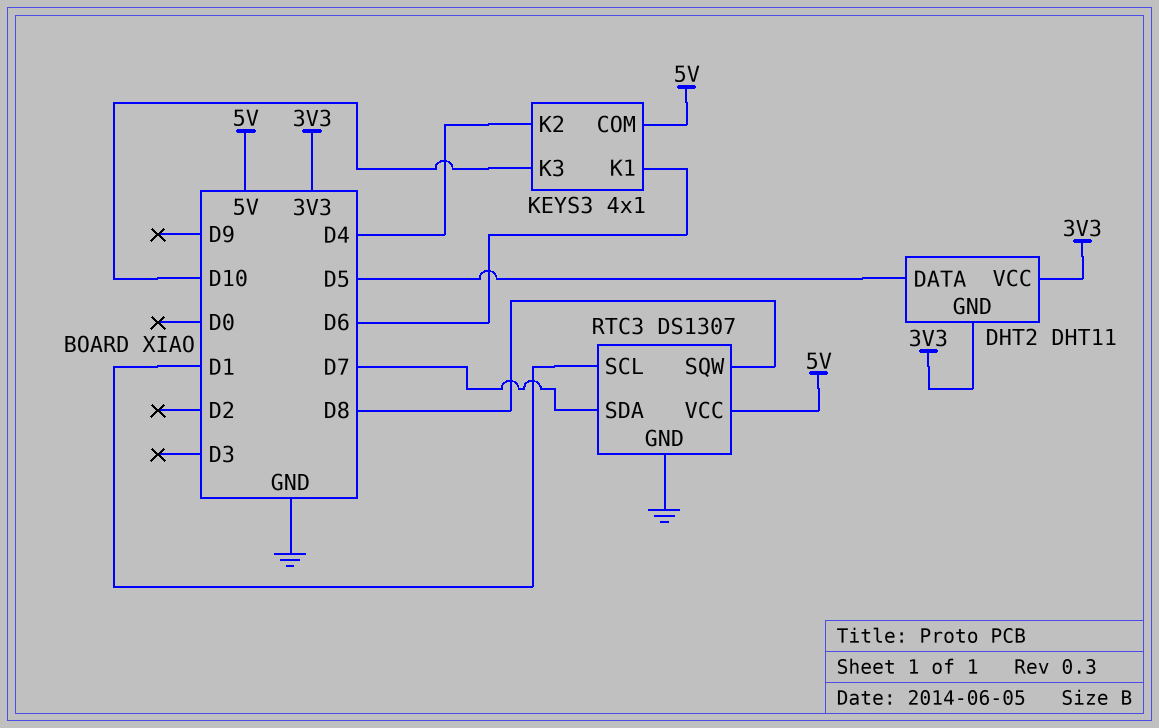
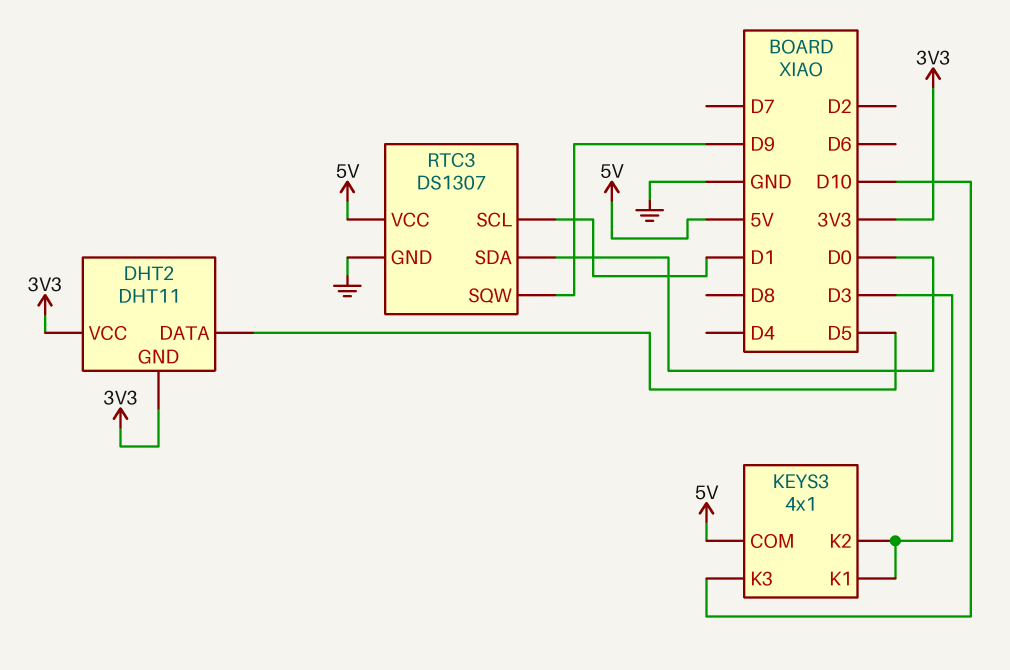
KEYS3 pin K1: D6 -> D3
KEYS3 pin K2: D4 -> D3
RTC3 pin SDA: D7 -> D0
RTC3 pin SQW: D8 -> D9

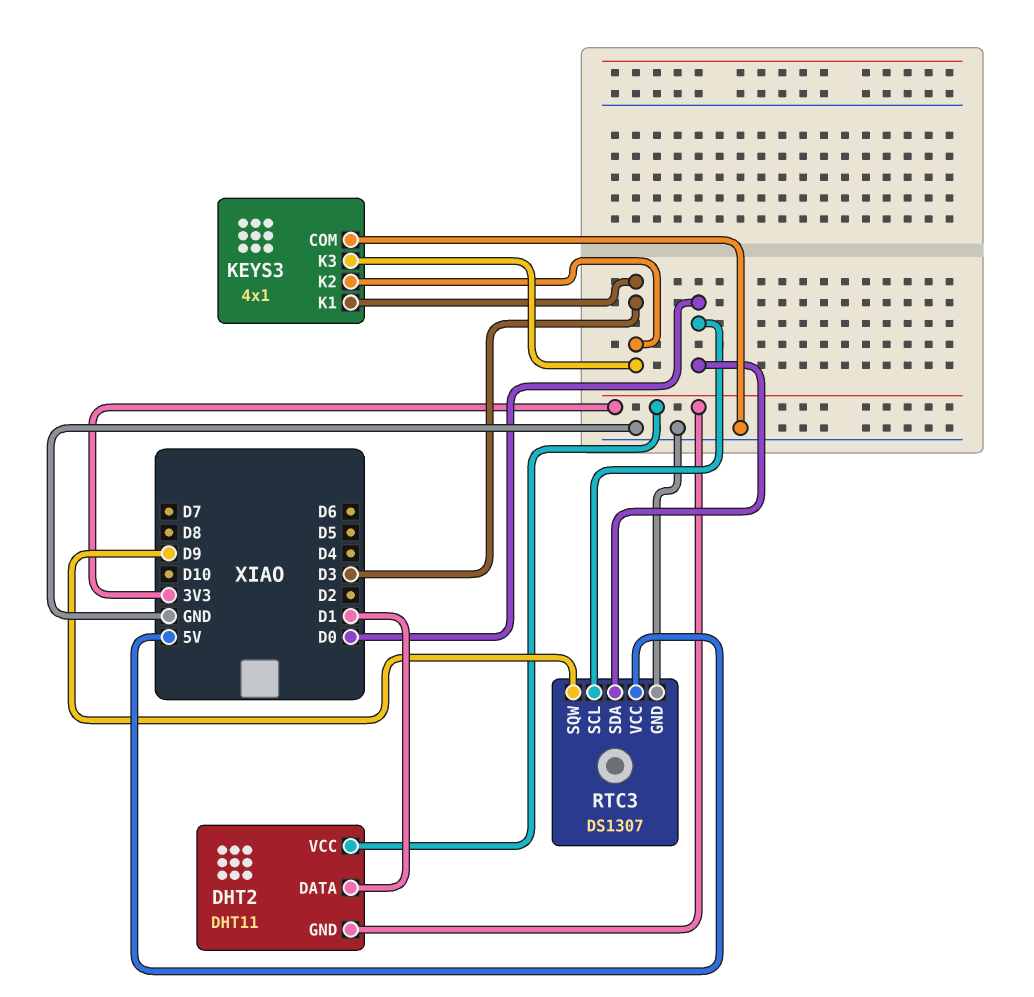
DHT2 pin DATA: D5 -> D1
KEYS3 pin COM: 5V -> GND
KEYS3 pin K3: D10 -> D3
RTC3 pin SCL: D1 -> D0

